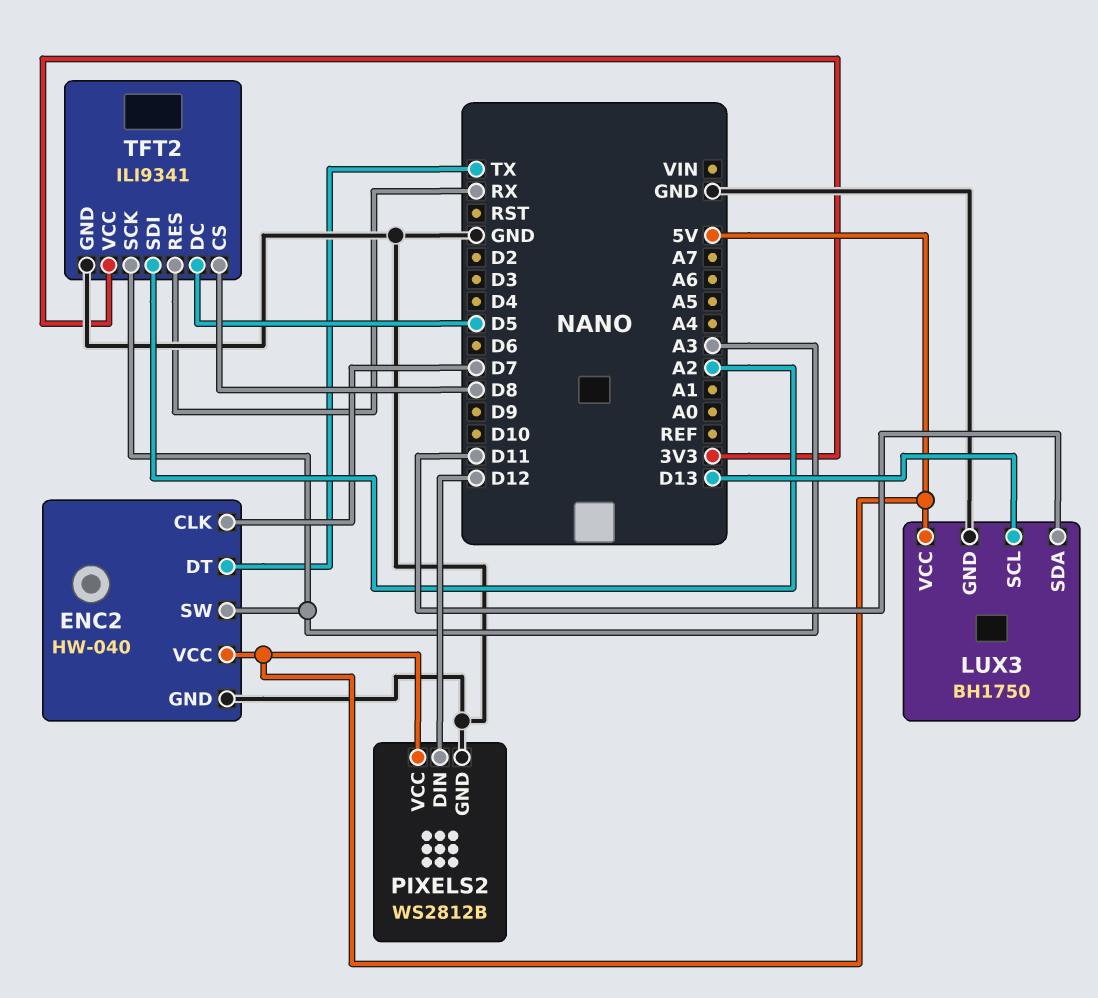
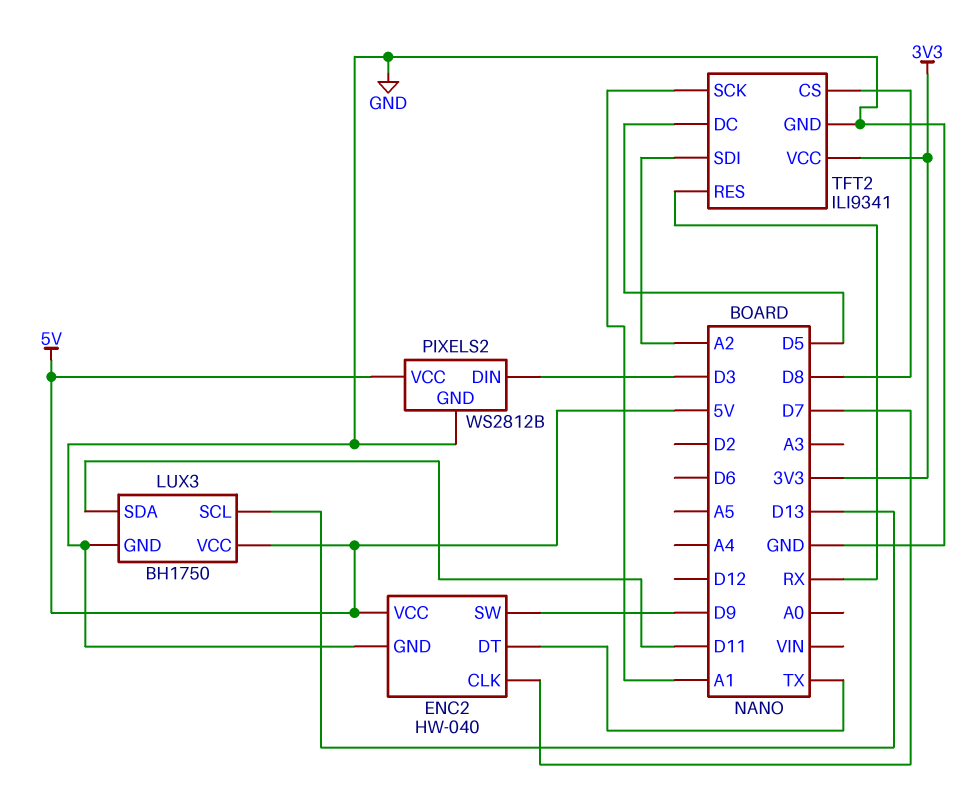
ENC2 pin SW: A3 -> D9
PIXELS2 pin DIN: D12 -> D3
TFT2 pin SCK: A3 -> A1

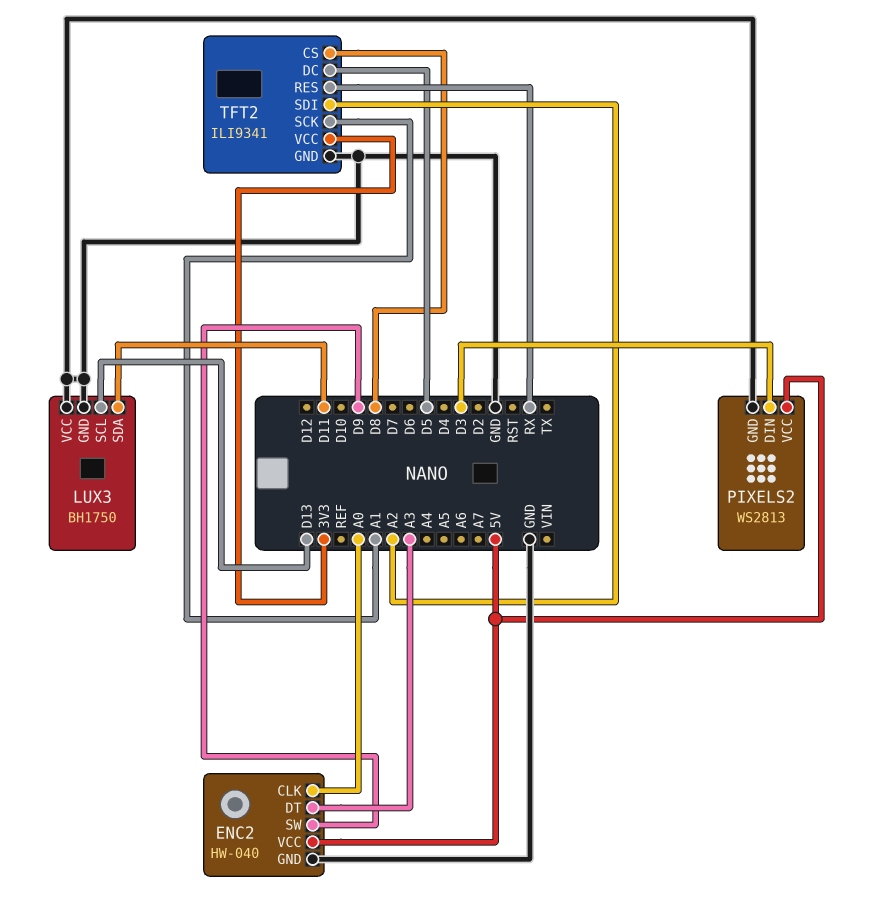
ENC2 pin CLK: D7 -> A0
ENC2 pin DT: TX -> A3
LUX3 pin VCC: 5V -> GND
PIXELS2: WS2812B -> WS2813

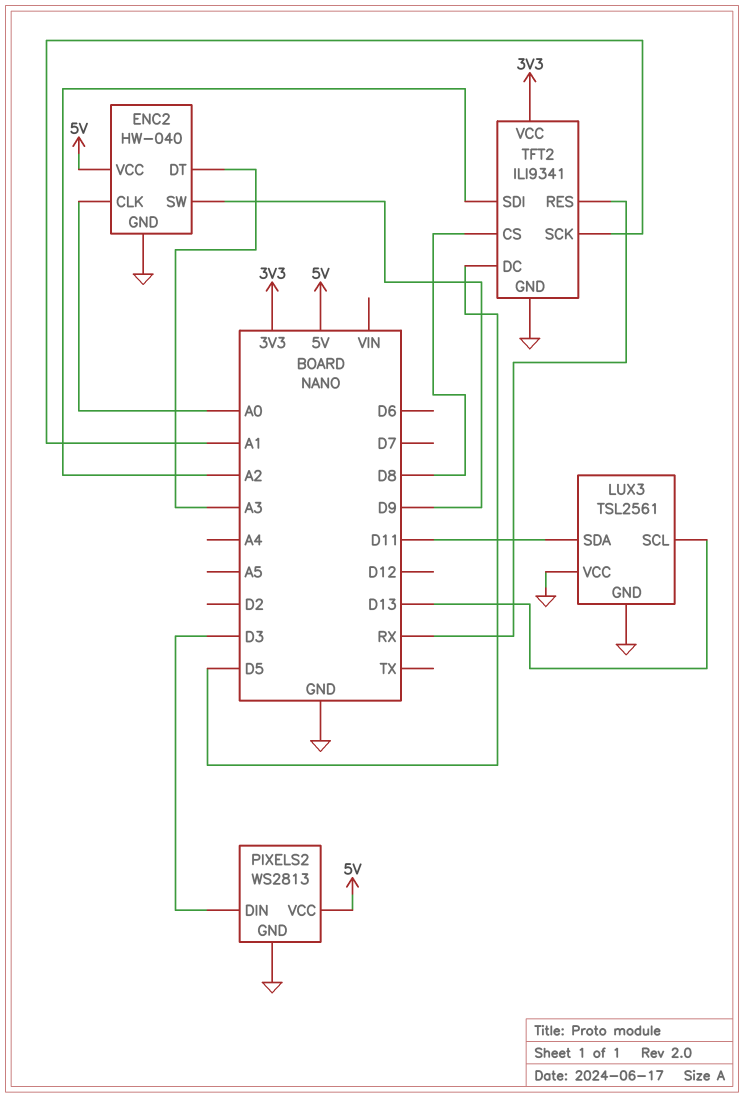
LUX3: BH1750 -> TSL2561

